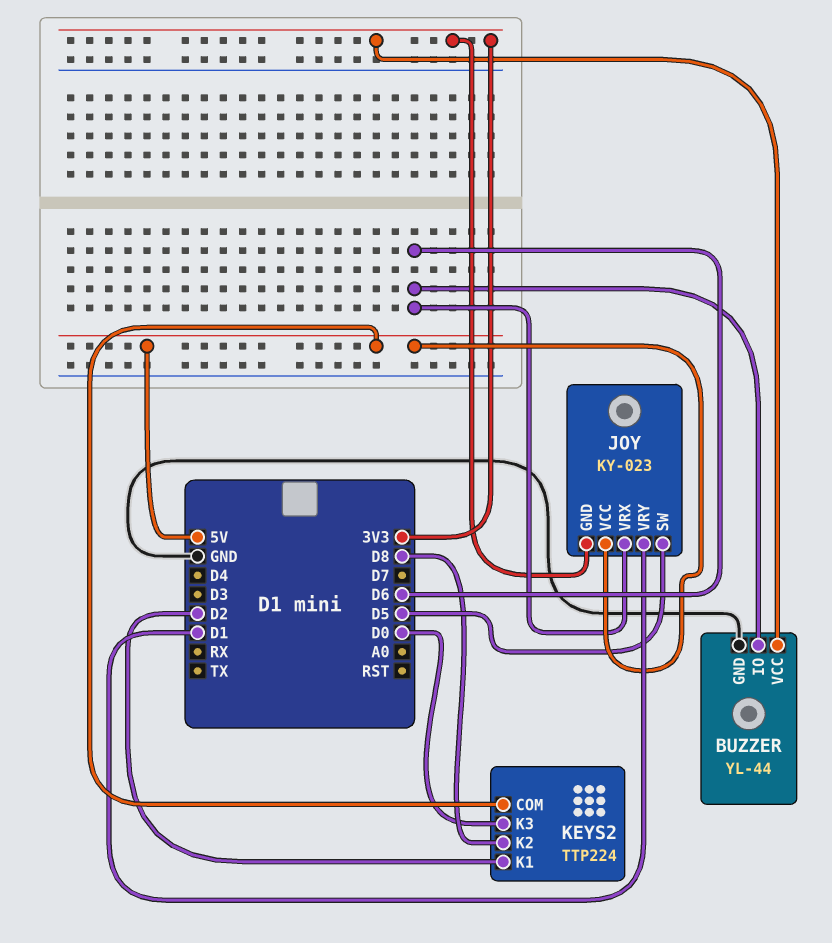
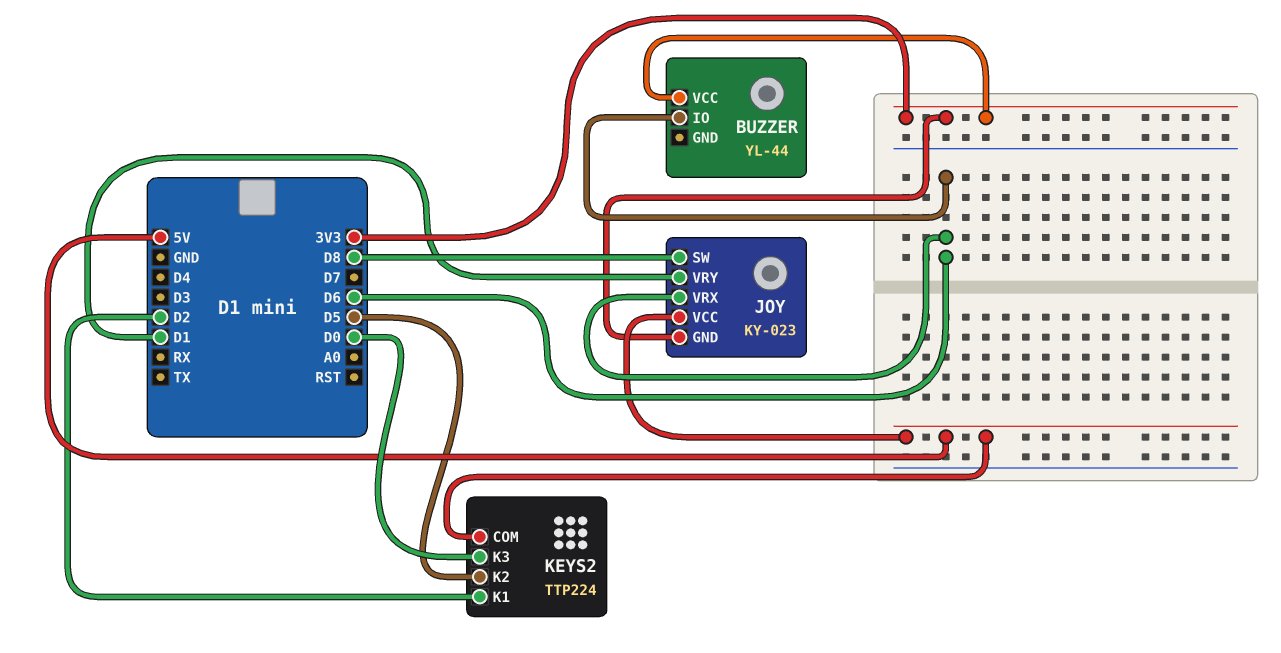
BUZZER pin GND: GND -> none
JOY pin SW: D5 -> D8
KEYS2 pin K2: D8 -> D5

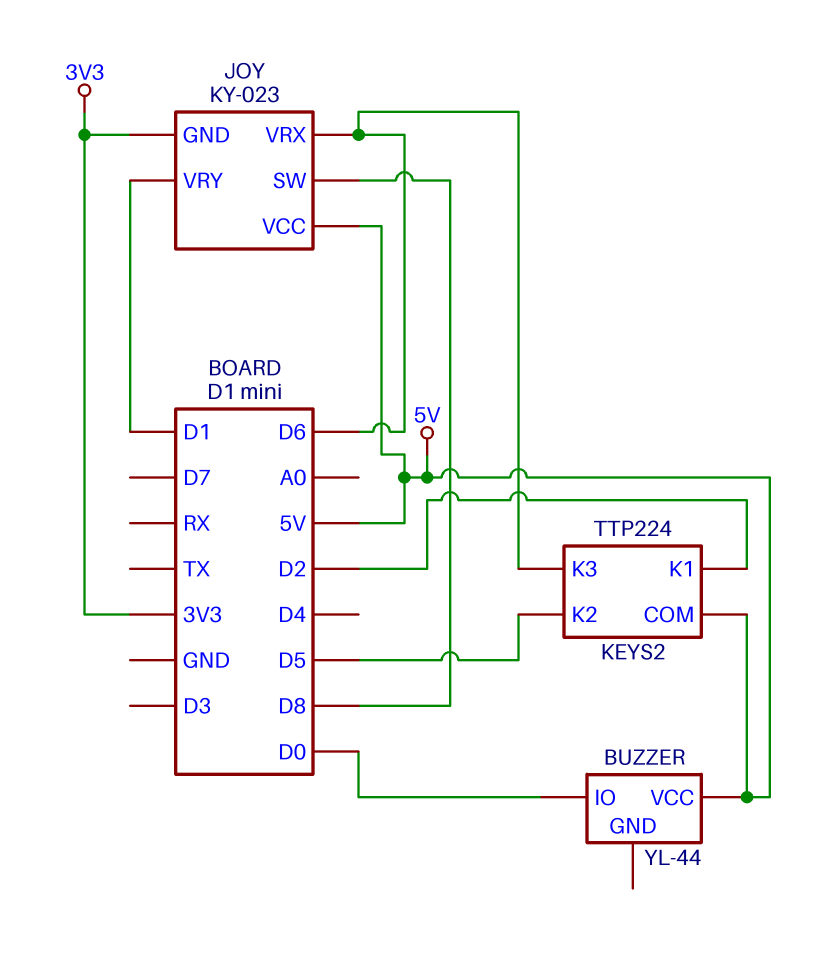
BUZZER pin IO: D6 -> D0
BUZZER pin VCC: 3V3 -> 5V
KEYS2 pin K3: D0 -> D6

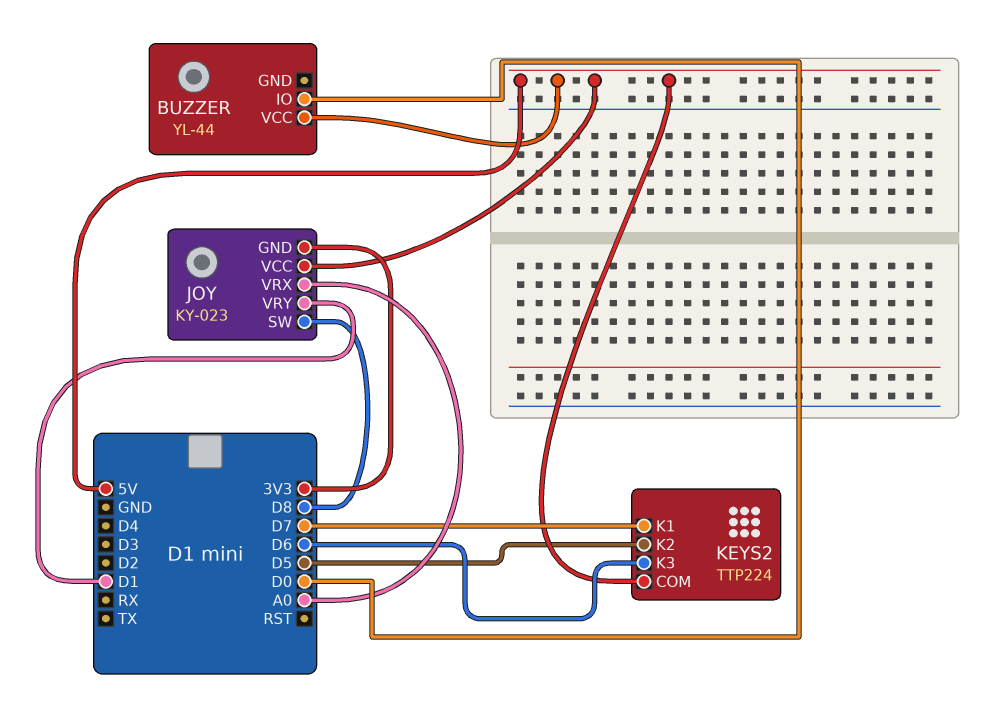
JOY pin VRX: D6 -> A0
KEYS2 pin K1: D2 -> D7

